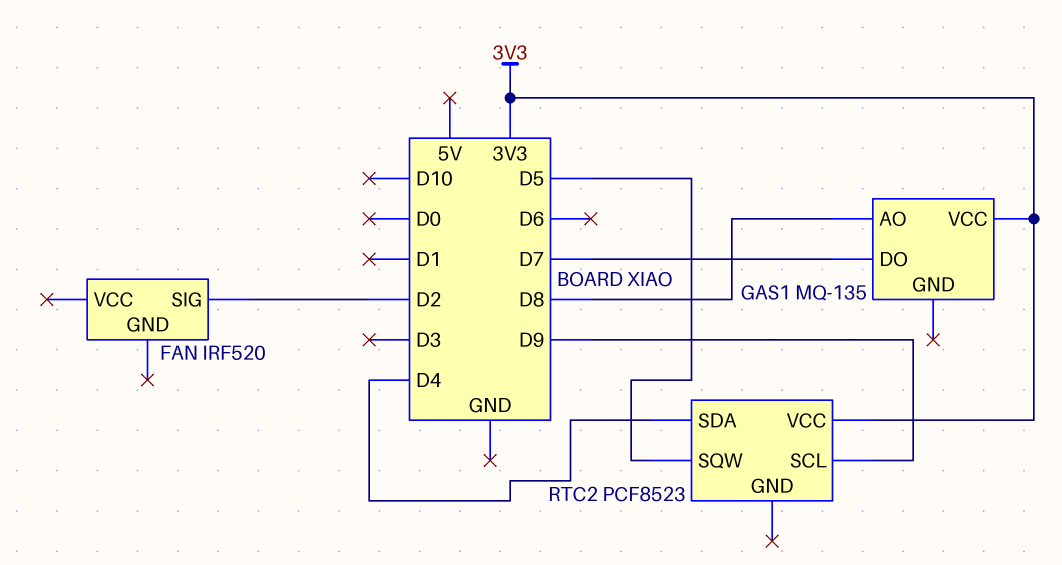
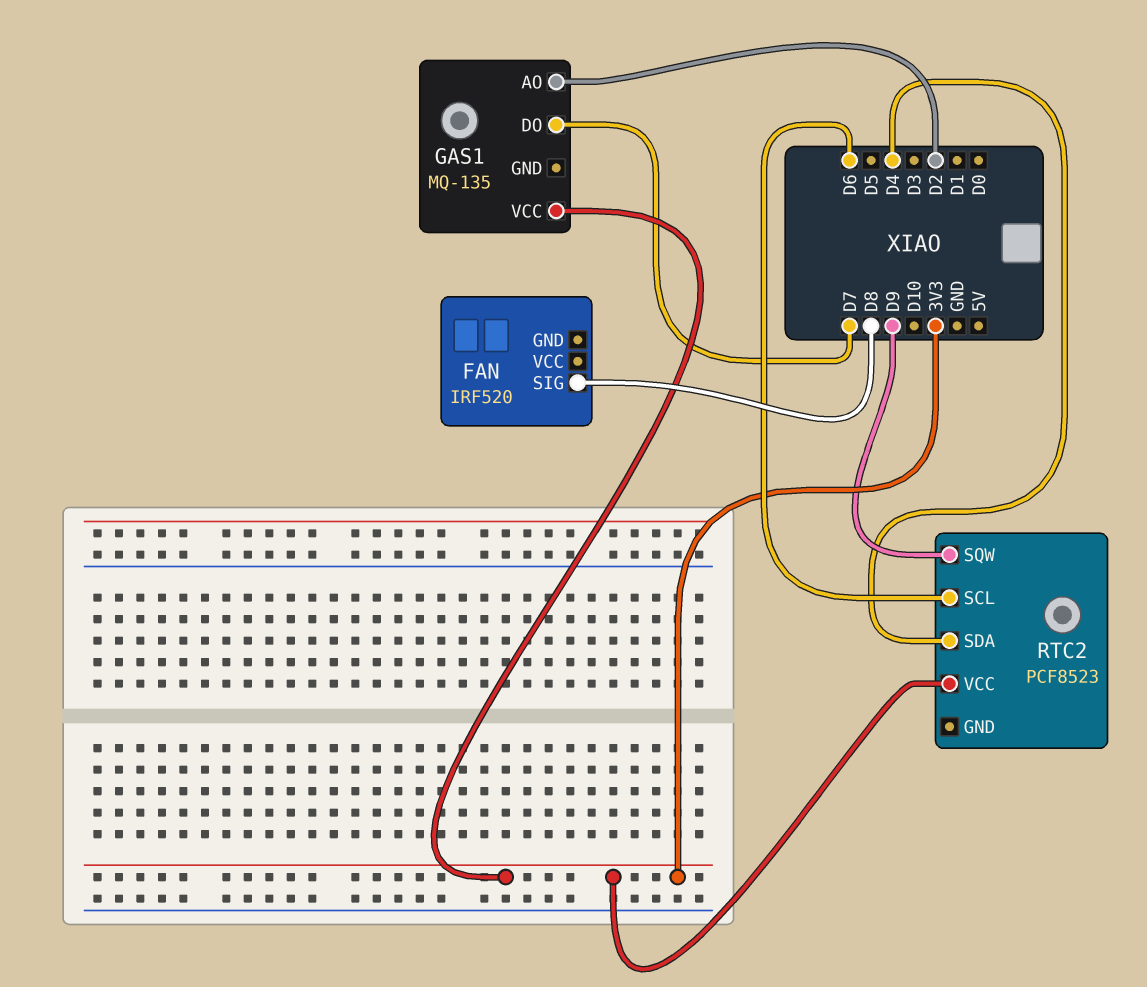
FAN pin SIG: D2 -> D8
GAS1 pin AO: D8 -> D2
RTC2 pin SCL: D9 -> D6
RTC2 pin SQW: D5 -> D9

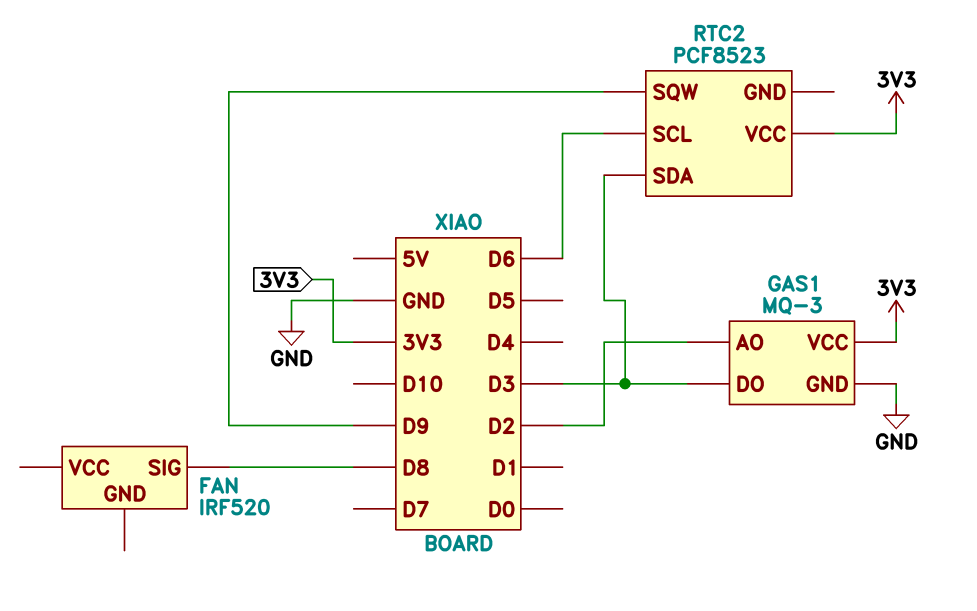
GAS1: MQ-135 -> MQ-3
GAS1 pin DO: D7 -> D3
GAS1 pin GND: none -> GND
RTC2 pin SDA: D4 -> D3

